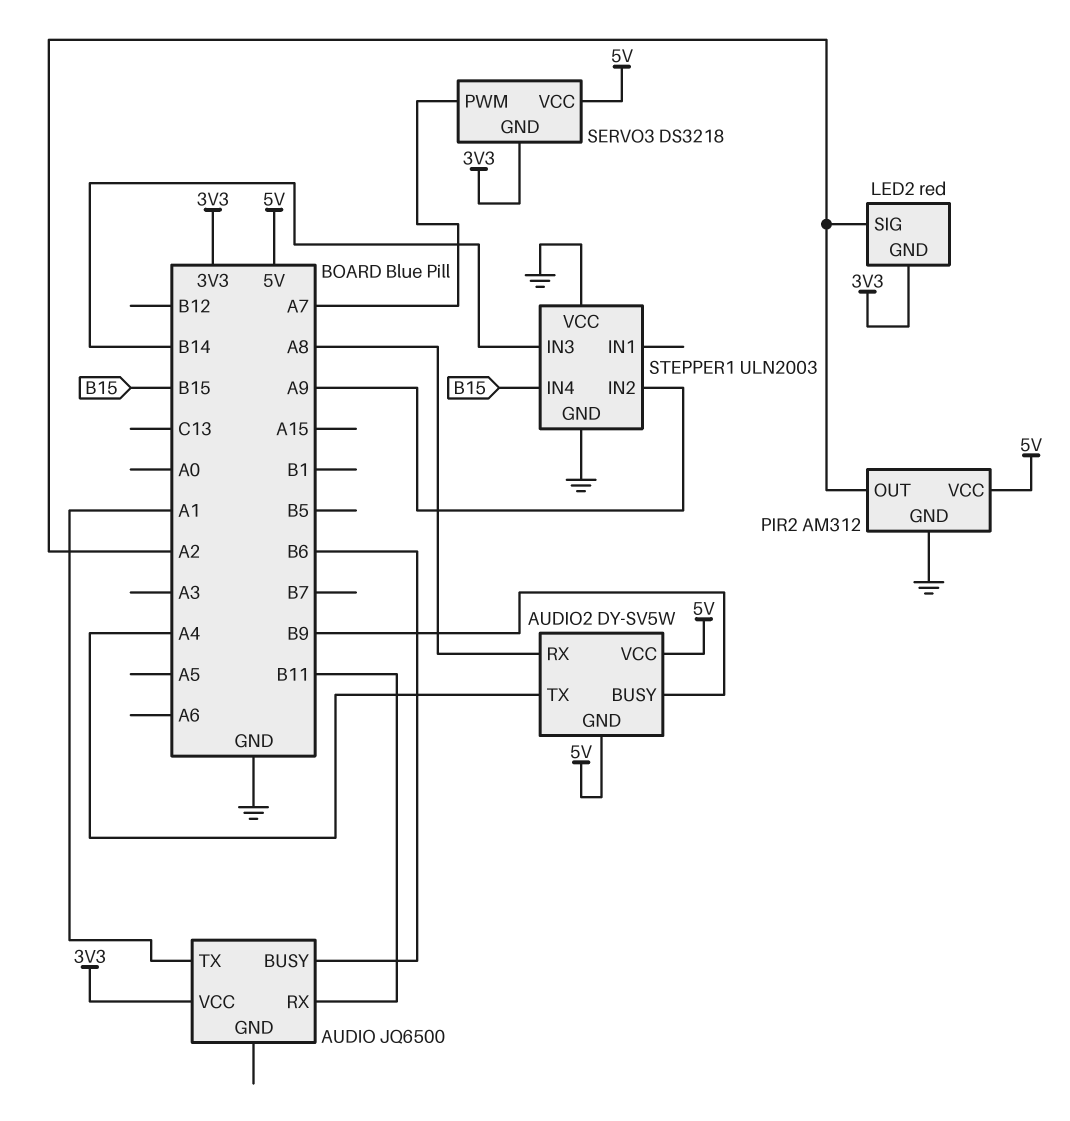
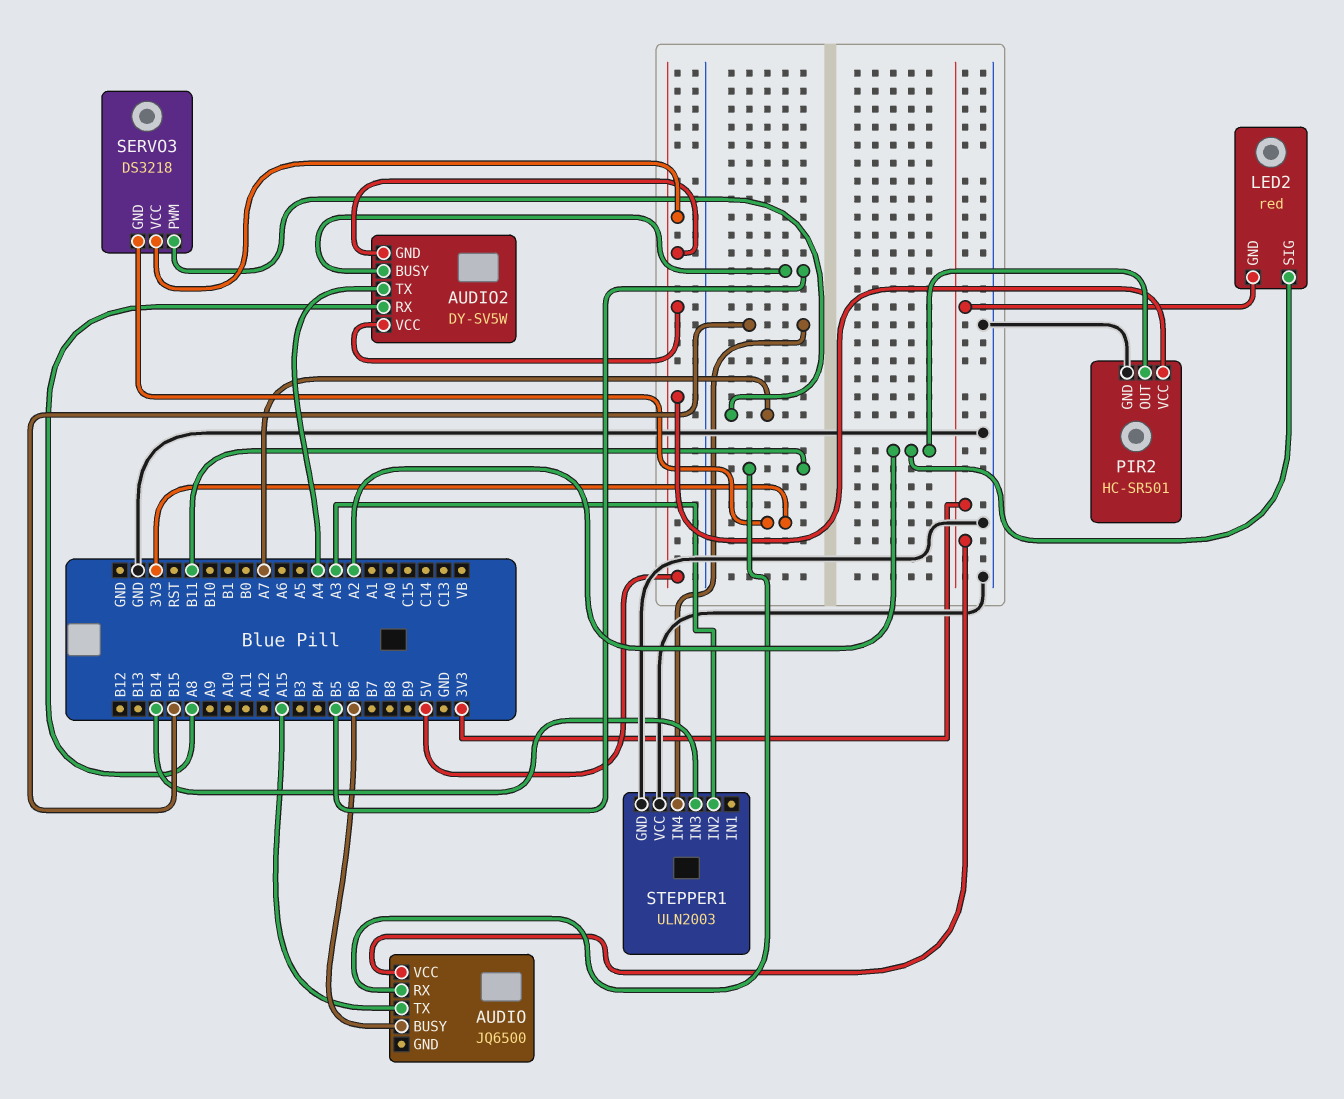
AUDIO pin TX: A1 -> A15
AUDIO2 pin BUSY: B9 -> B5
PIR2: AM312 -> HC-SR501
STEPPER1 pin IN2: A9 -> A3

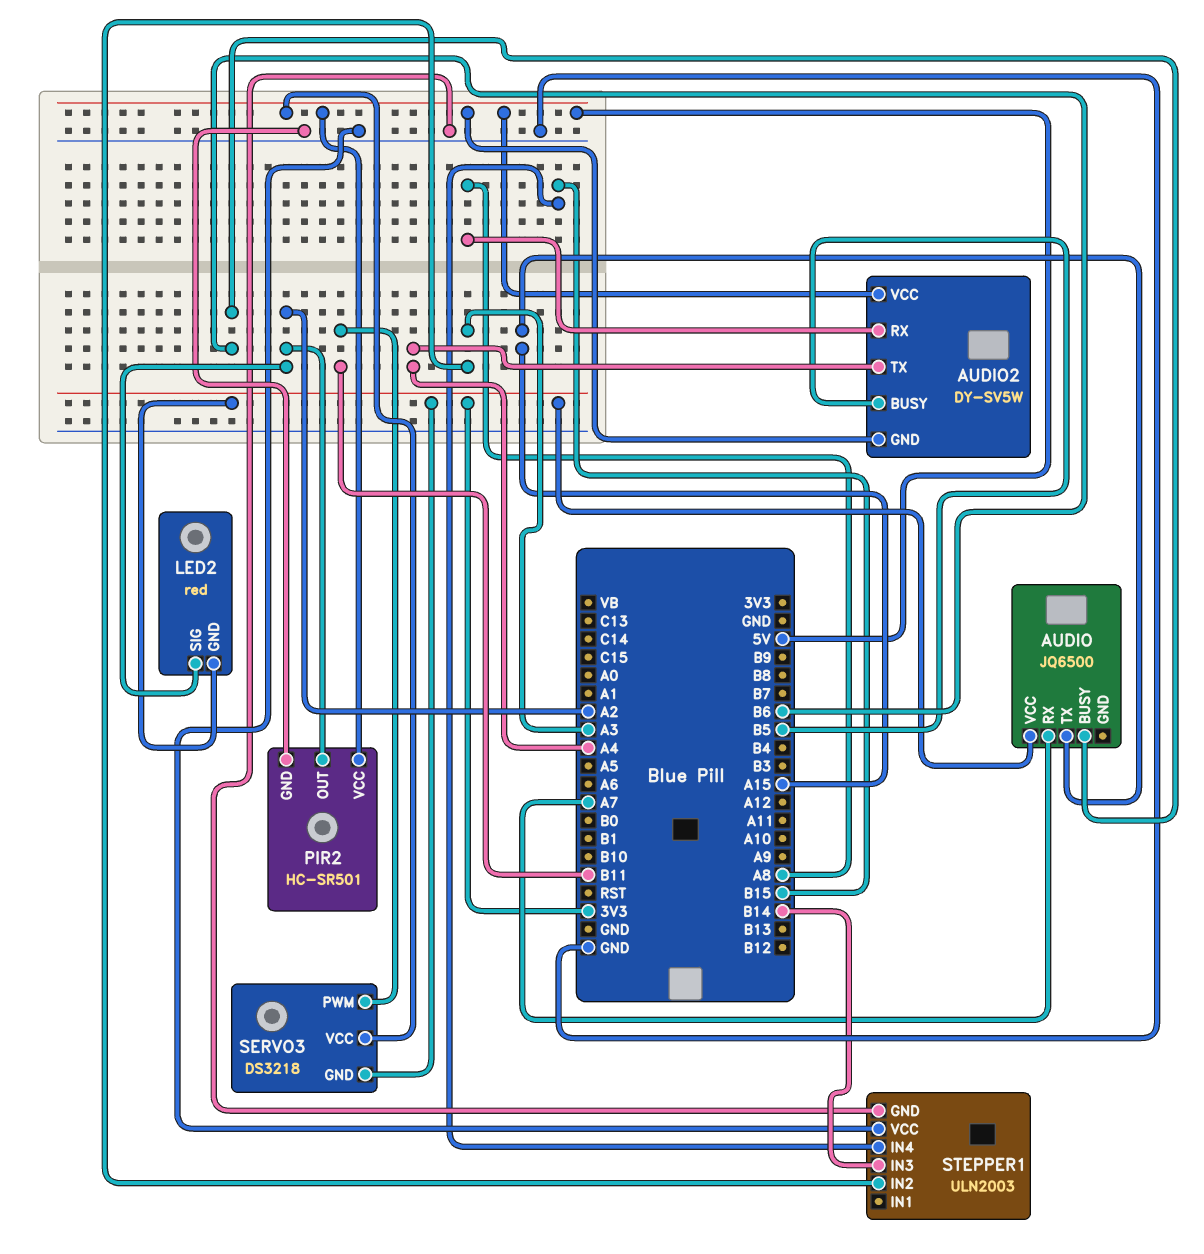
AUDIO pin RX: B11 -> A7
SERVO3 pin PWM: A7 -> B11

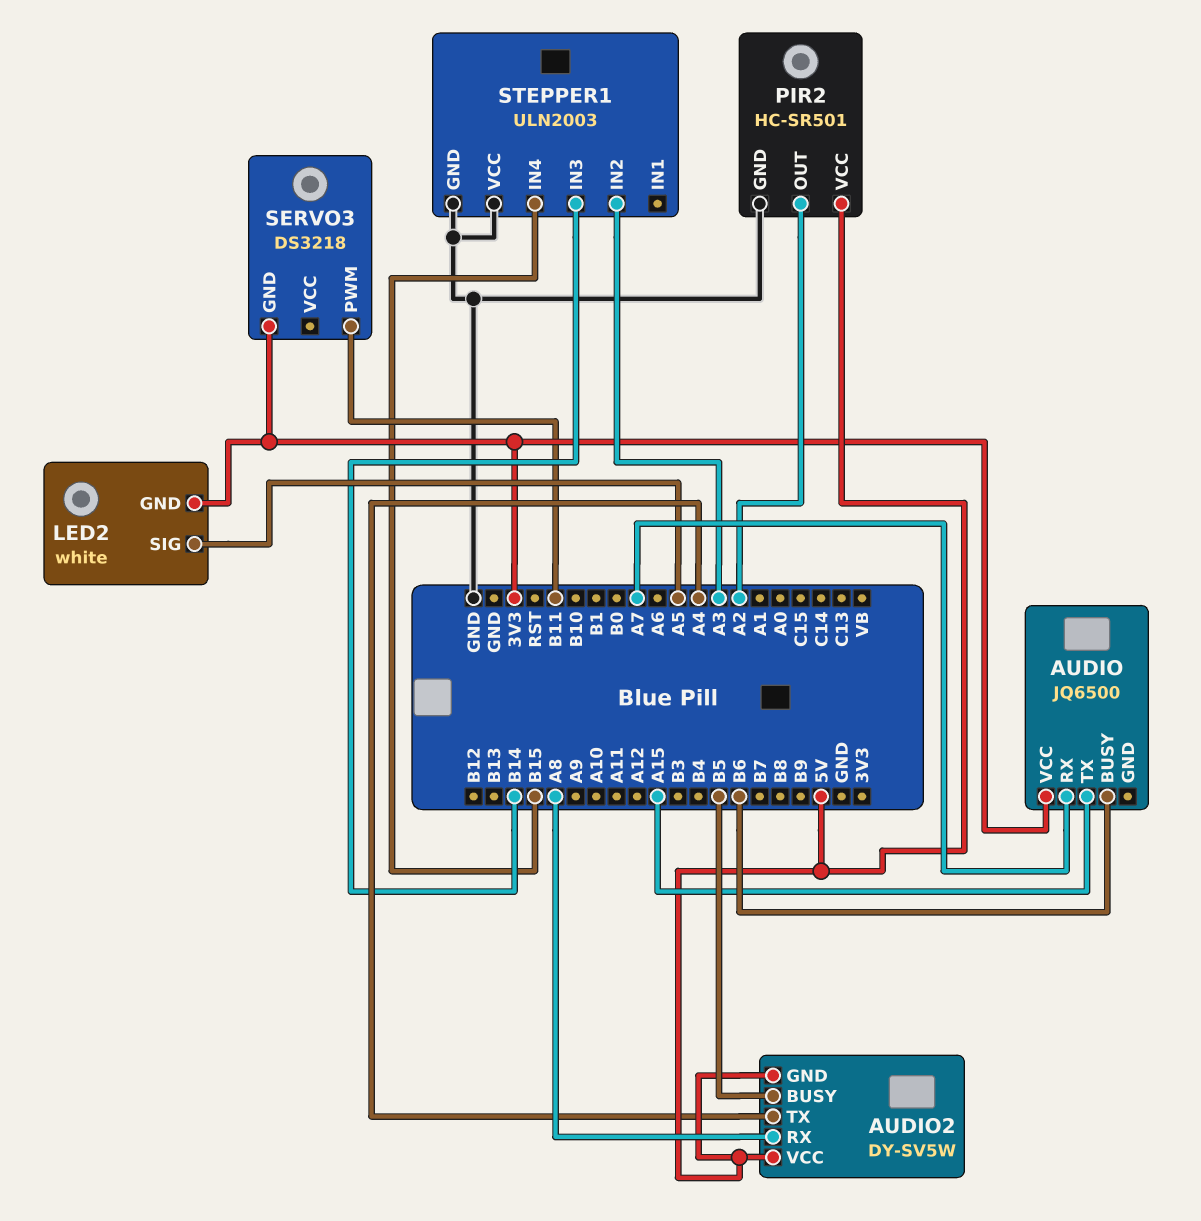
LED2: red -> white
LED2 pin SIG: A2 -> A5
SERVO3 pin VCC: 5V -> none

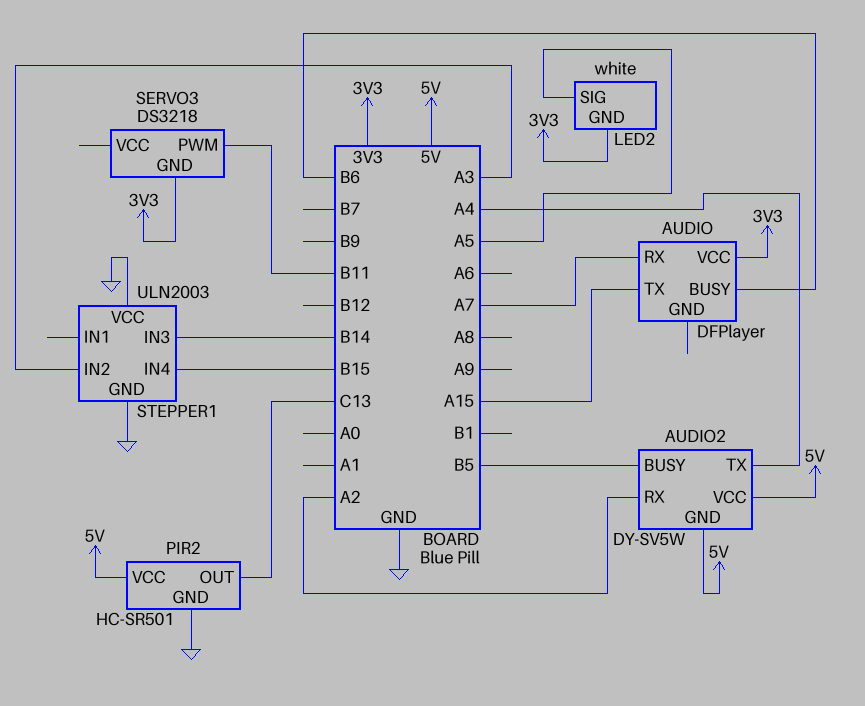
AUDIO: JQ6500 -> DFPlayer
AUDIO2 pin RX: A8 -> A2
PIR2 pin OUT: A2 -> C13

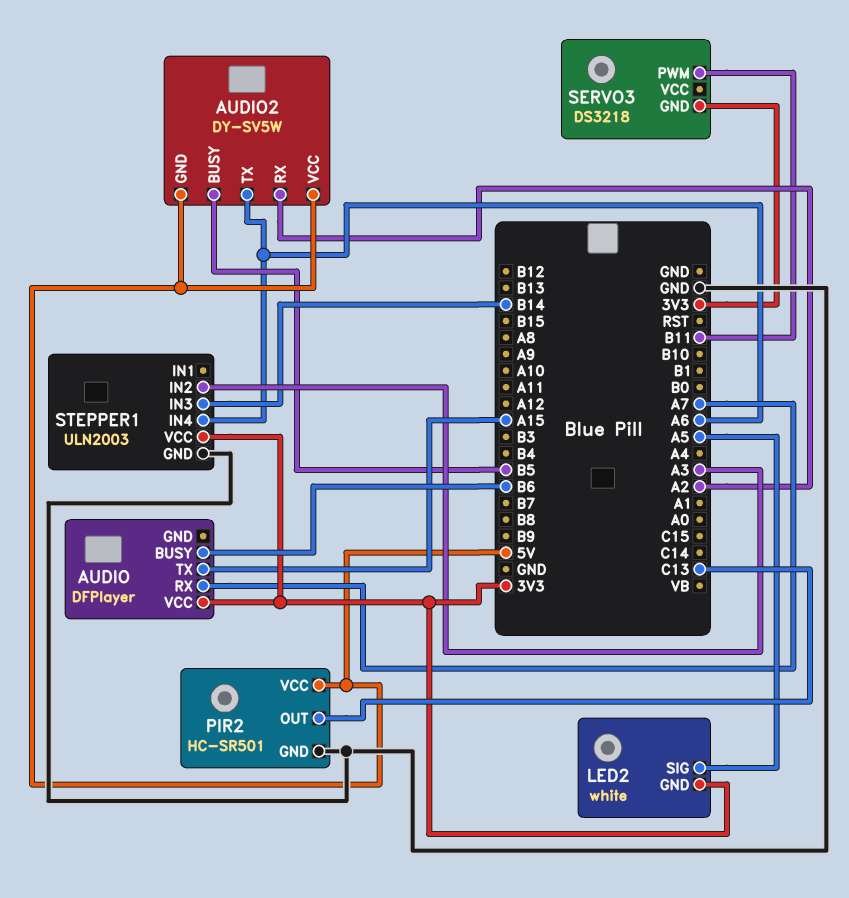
AUDIO2 pin TX: A4 -> A6
STEPPER1 pin IN4: B15 -> A6
STEPPER1 pin VCC: GND -> 3V3

